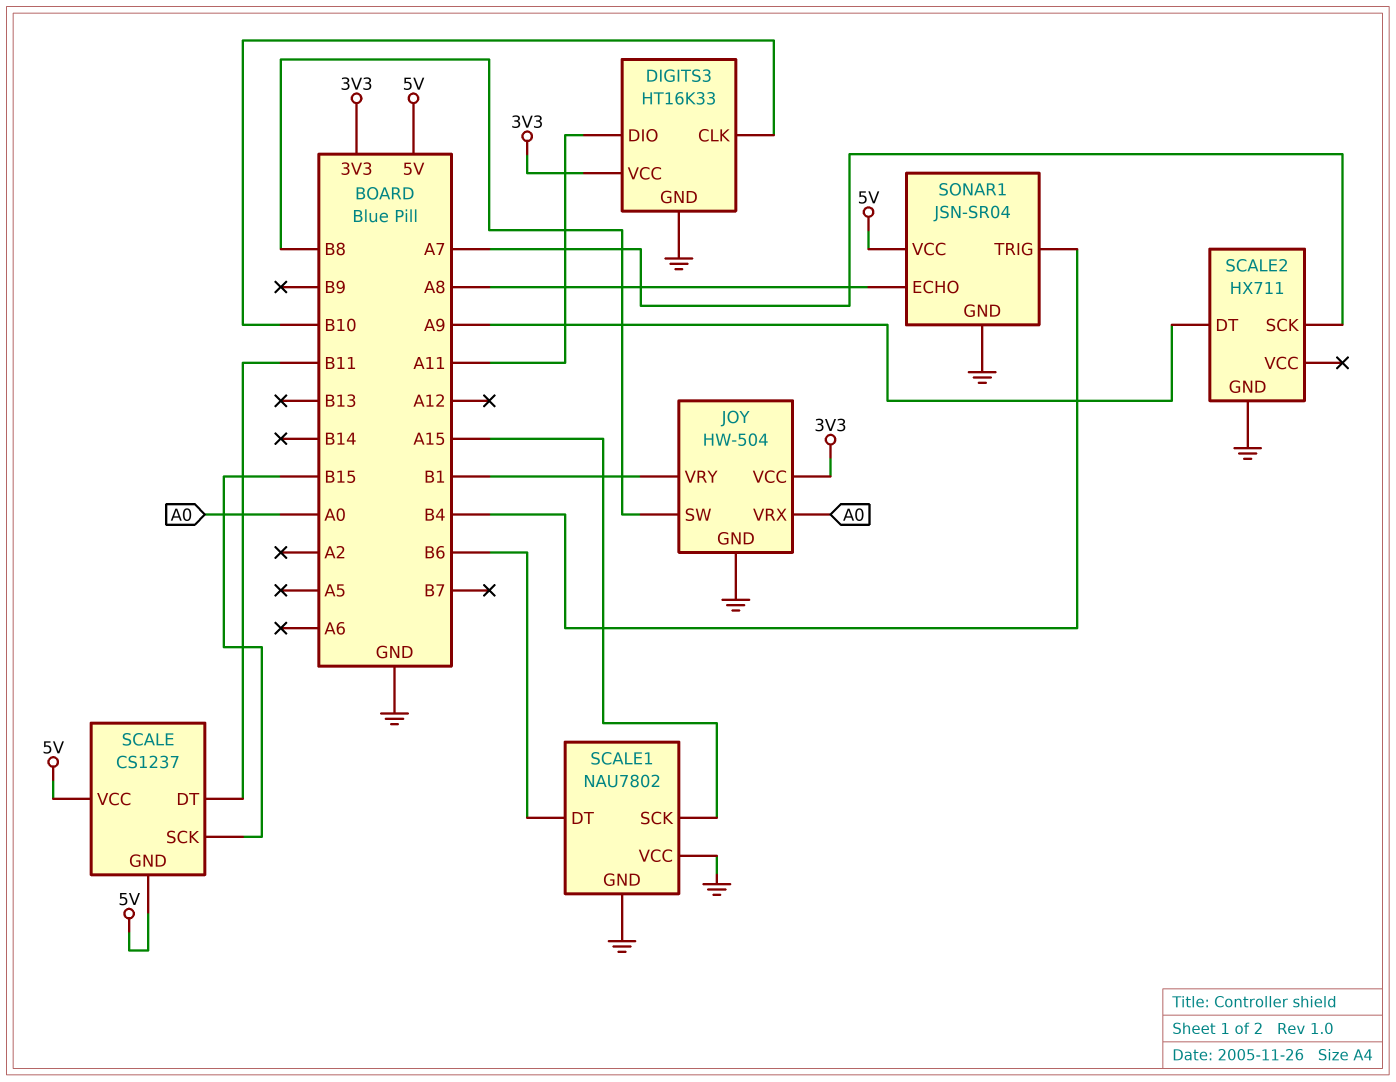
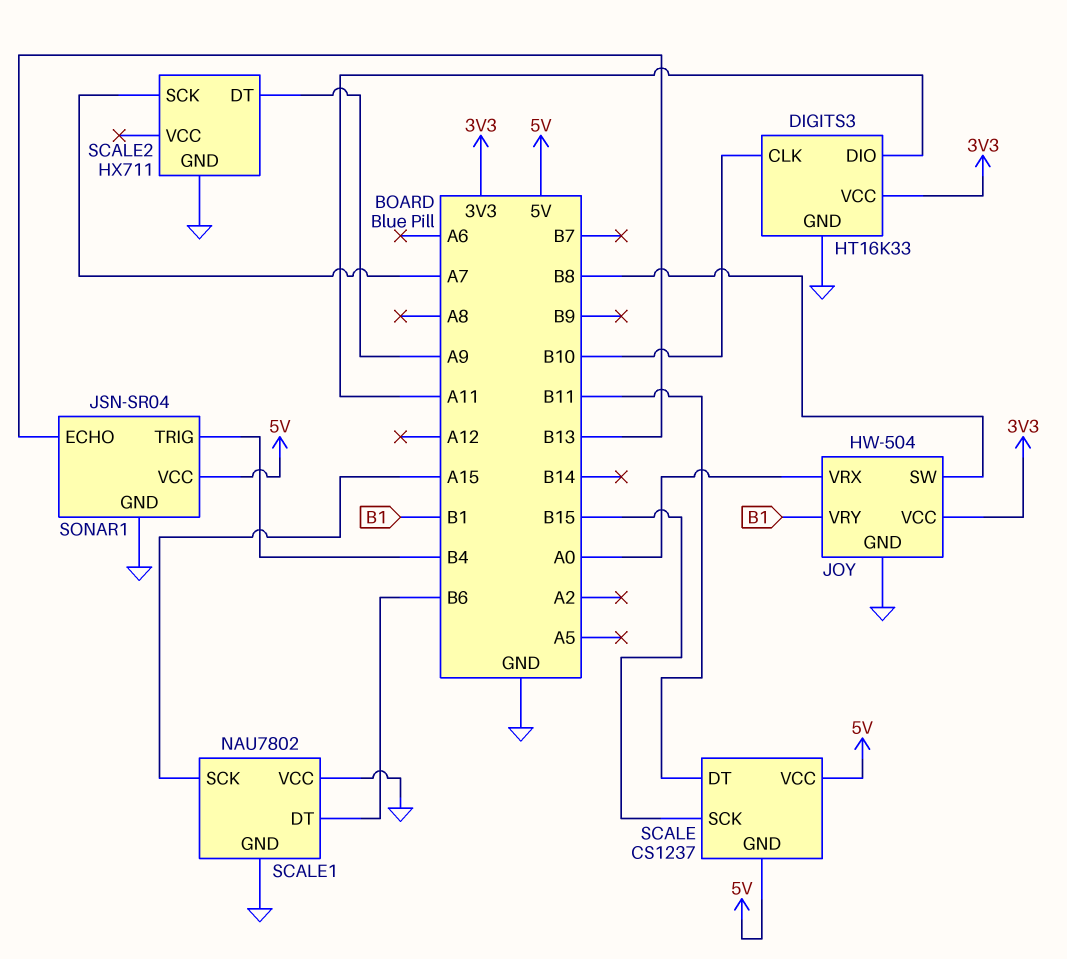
SONAR1 pin ECHO: A8 -> B13

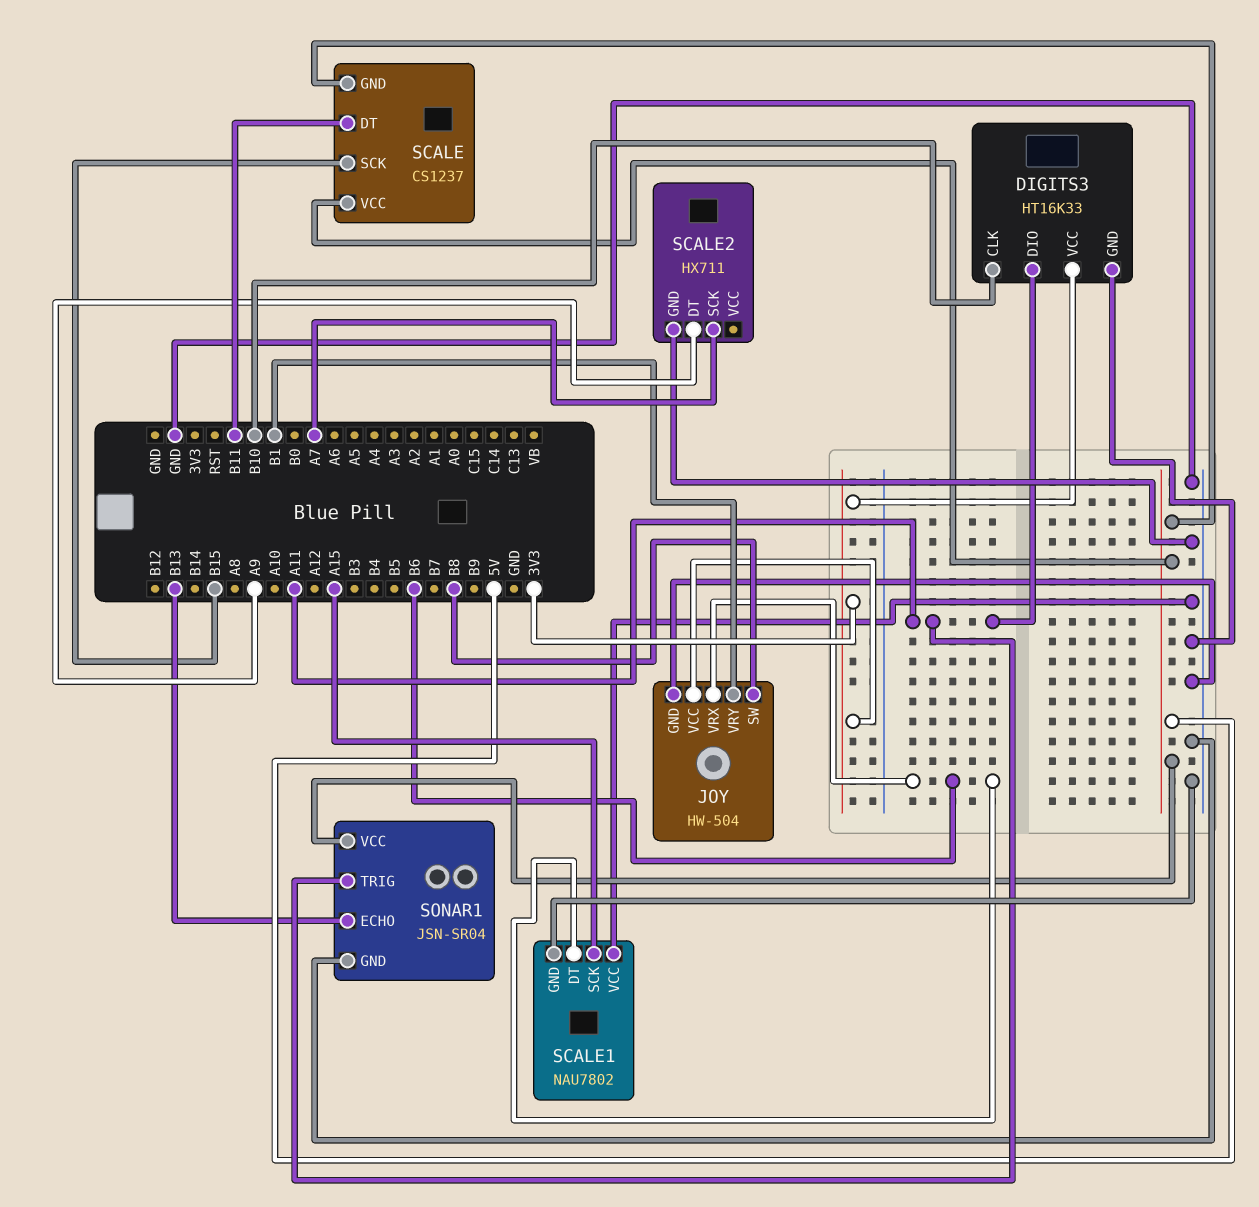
JOY pin VRX: A0 -> B6
SONAR1 pin TRIG: B4 -> A11

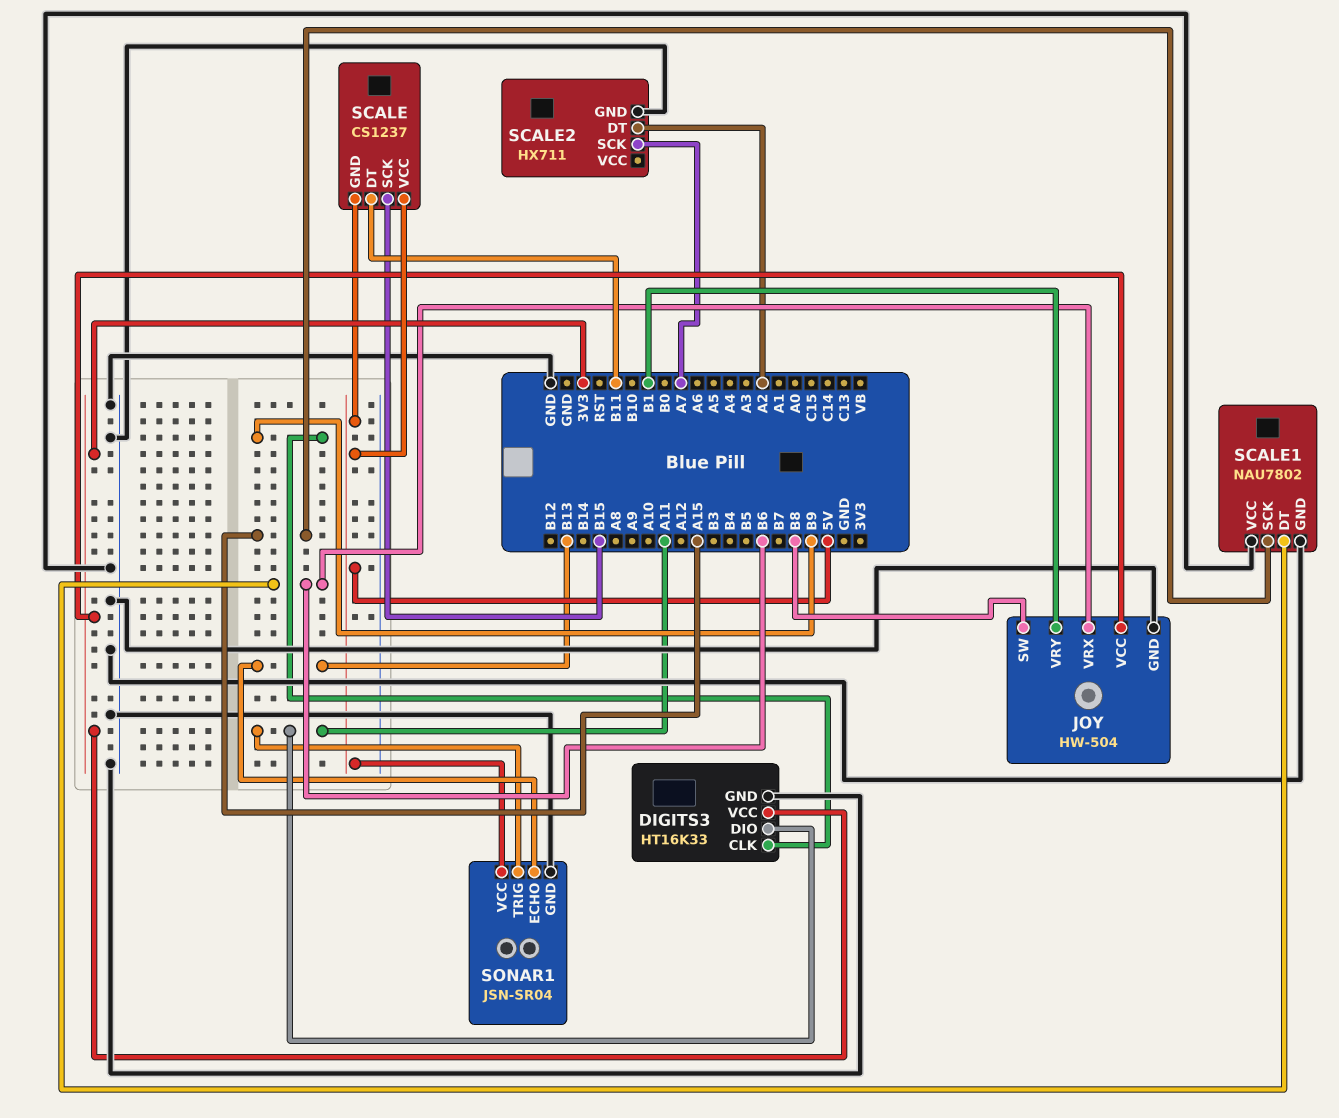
DIGITS3 pin CLK: B10 -> B9
SCALE2 pin DT: A9 -> A2

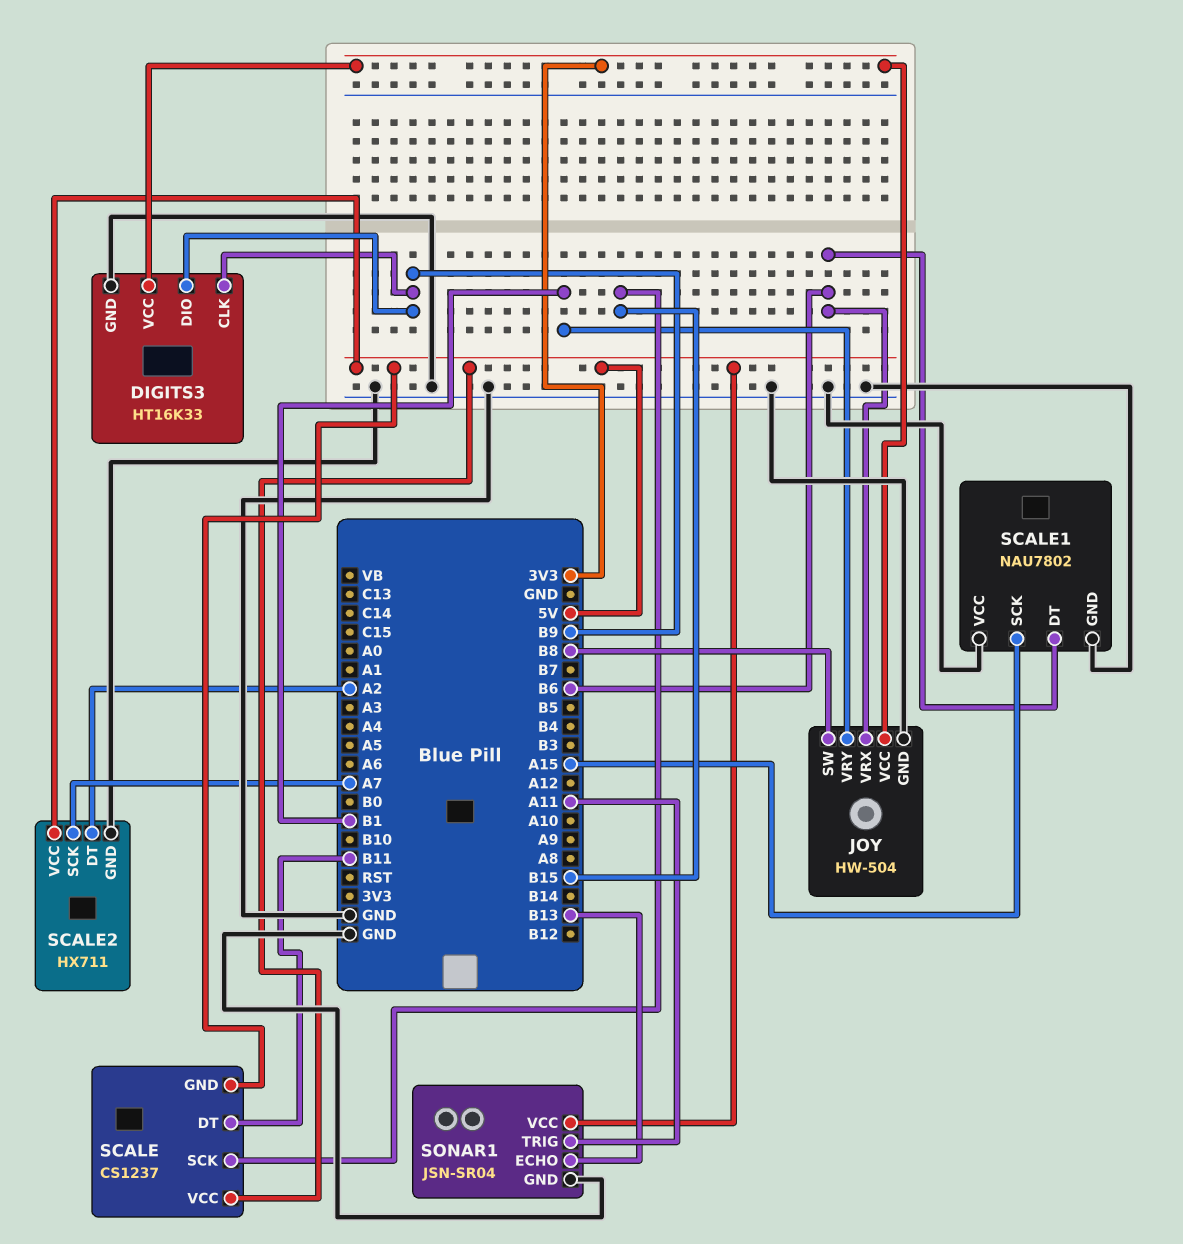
DIGITS3 pin DIO: A11 -> B9
SCALE2 pin VCC: none -> 5V

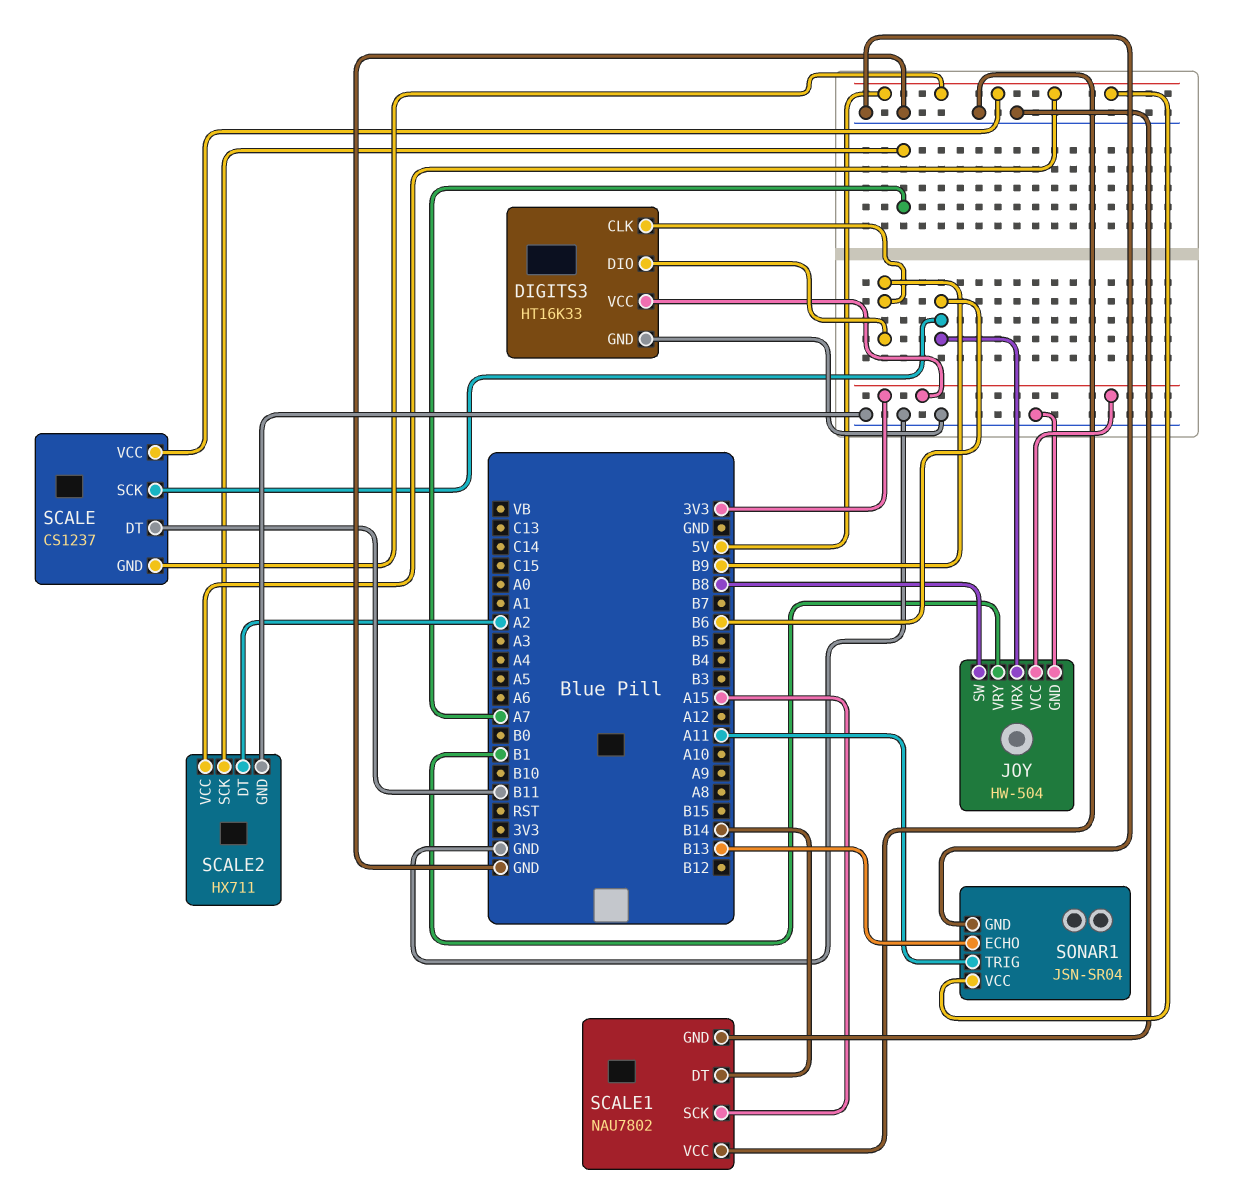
SCALE pin SCK: B15 -> B6
SCALE1 pin DT: B6 -> B14

